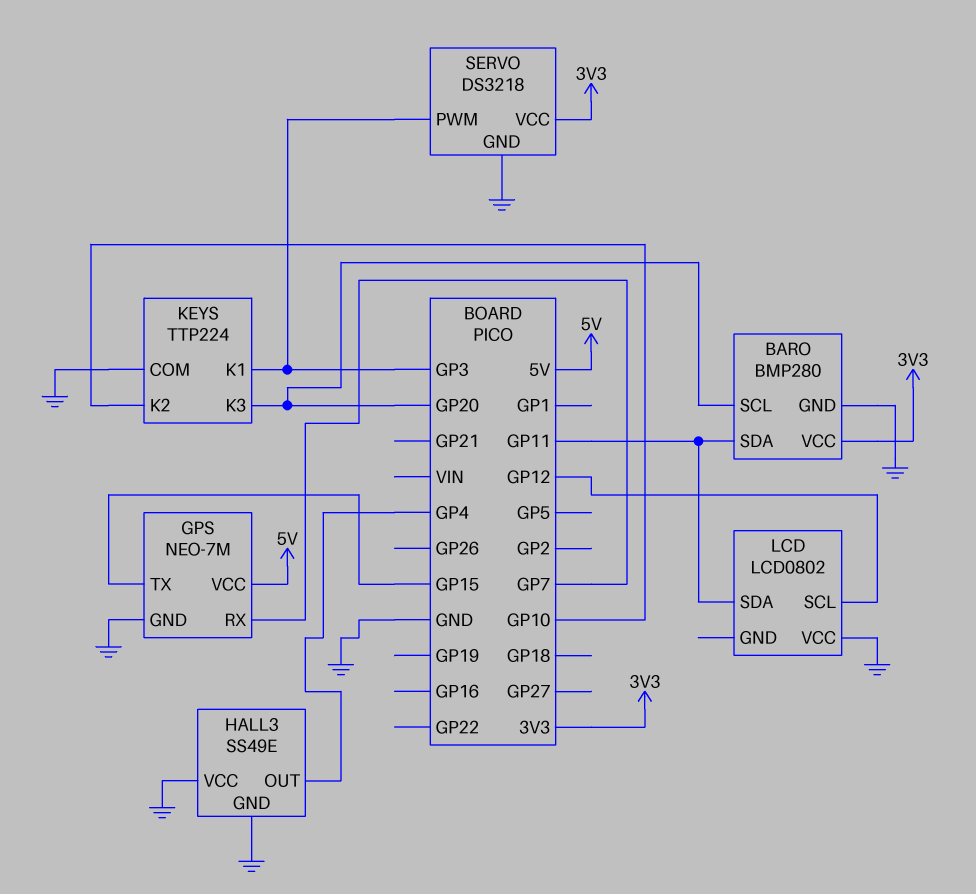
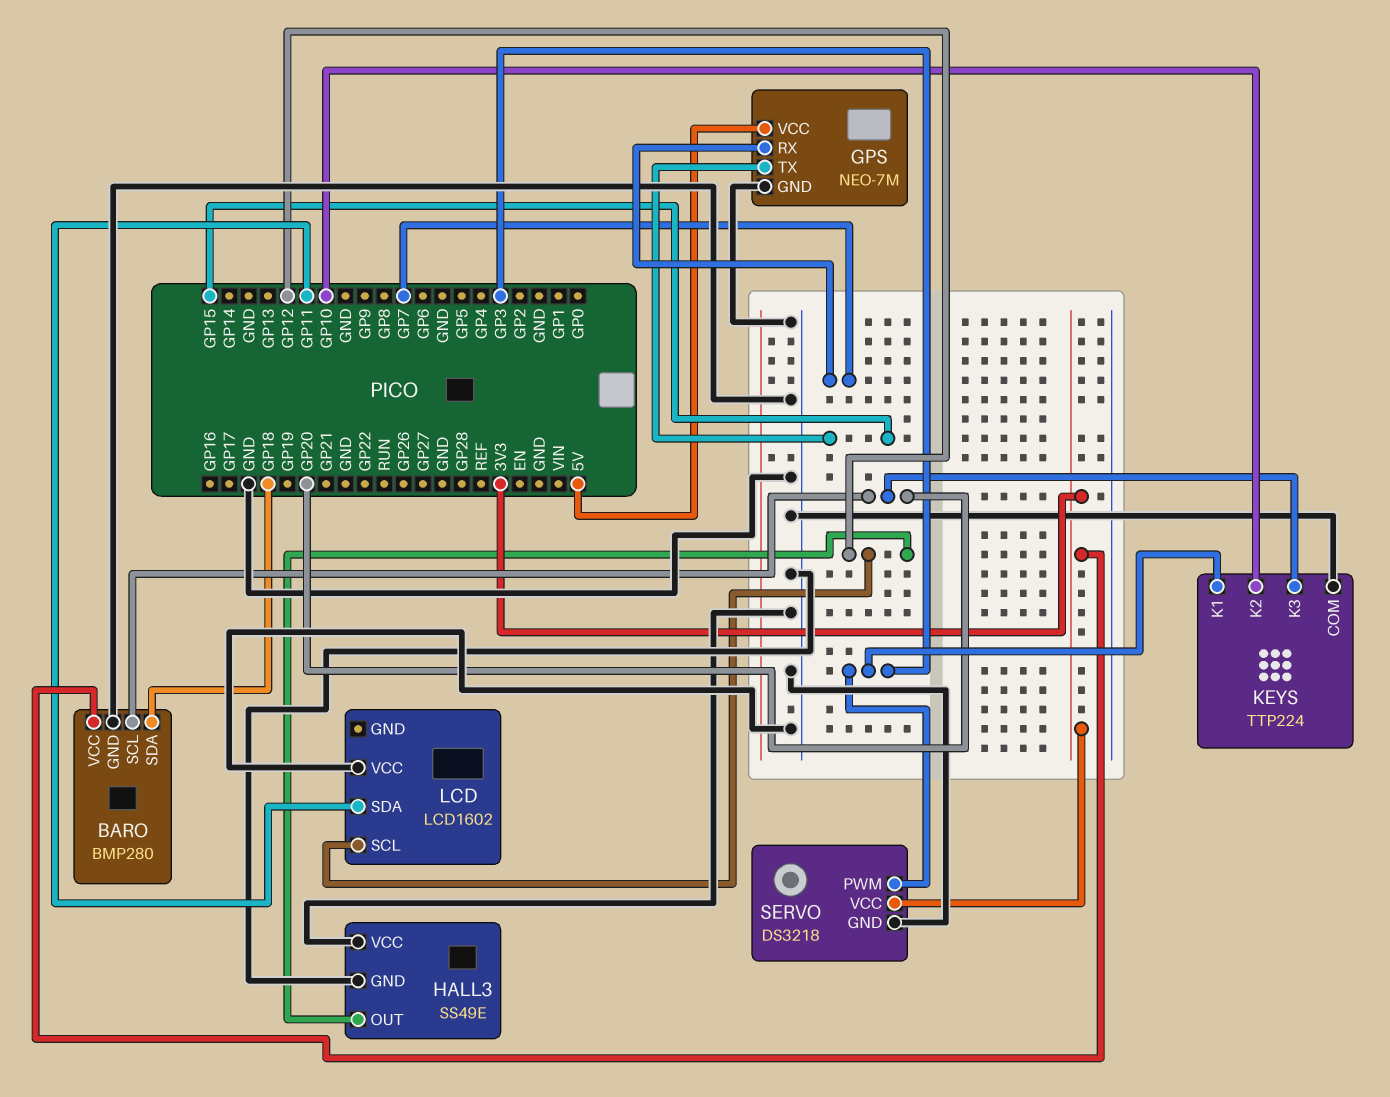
BARO pin SDA: GP11 -> GP18
HALL3 pin OUT: GP4 -> GP12
LCD: LCD0802 -> LCD1602

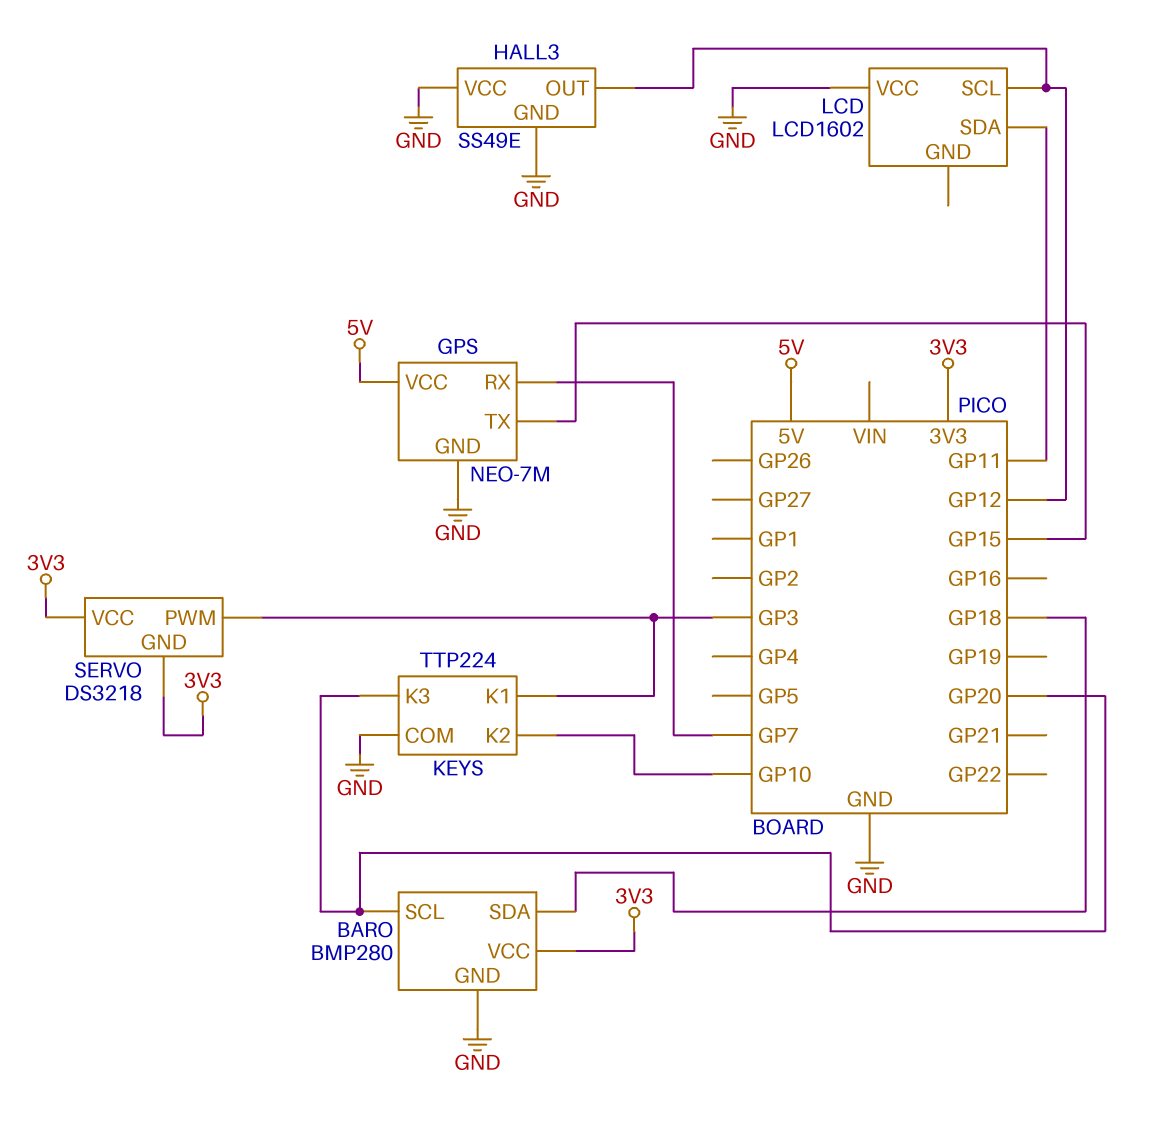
SERVO pin GND: GND -> 3V3

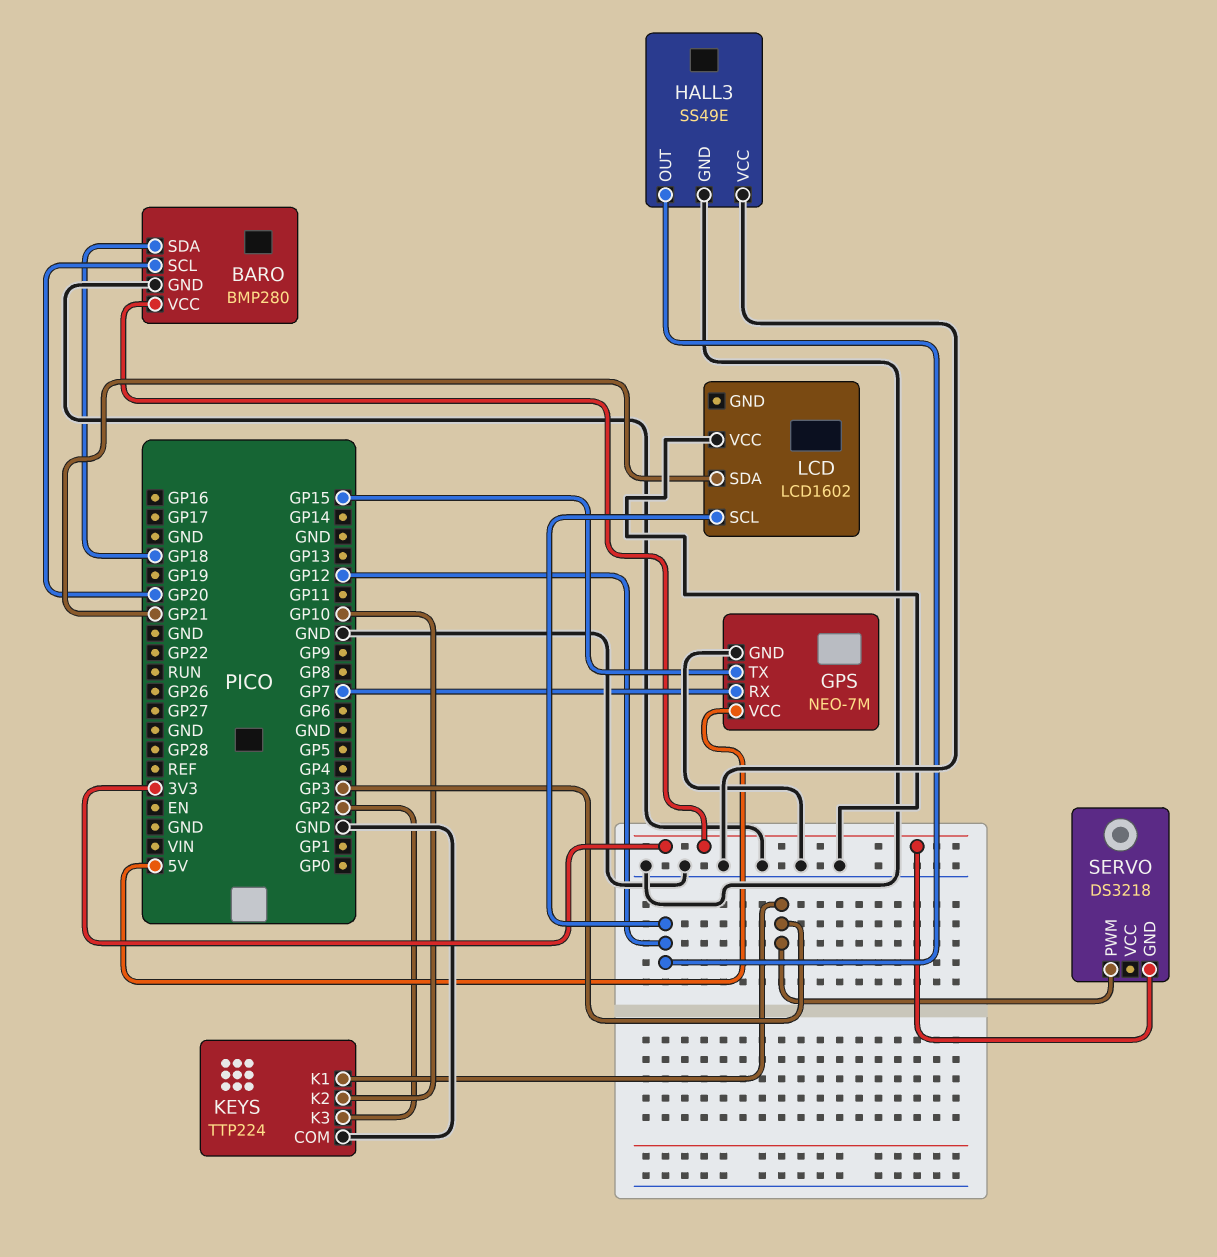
KEYS pin K3: GP20 -> GP2
LCD pin SDA: GP11 -> GP21
SERVO pin VCC: 3V3 -> none

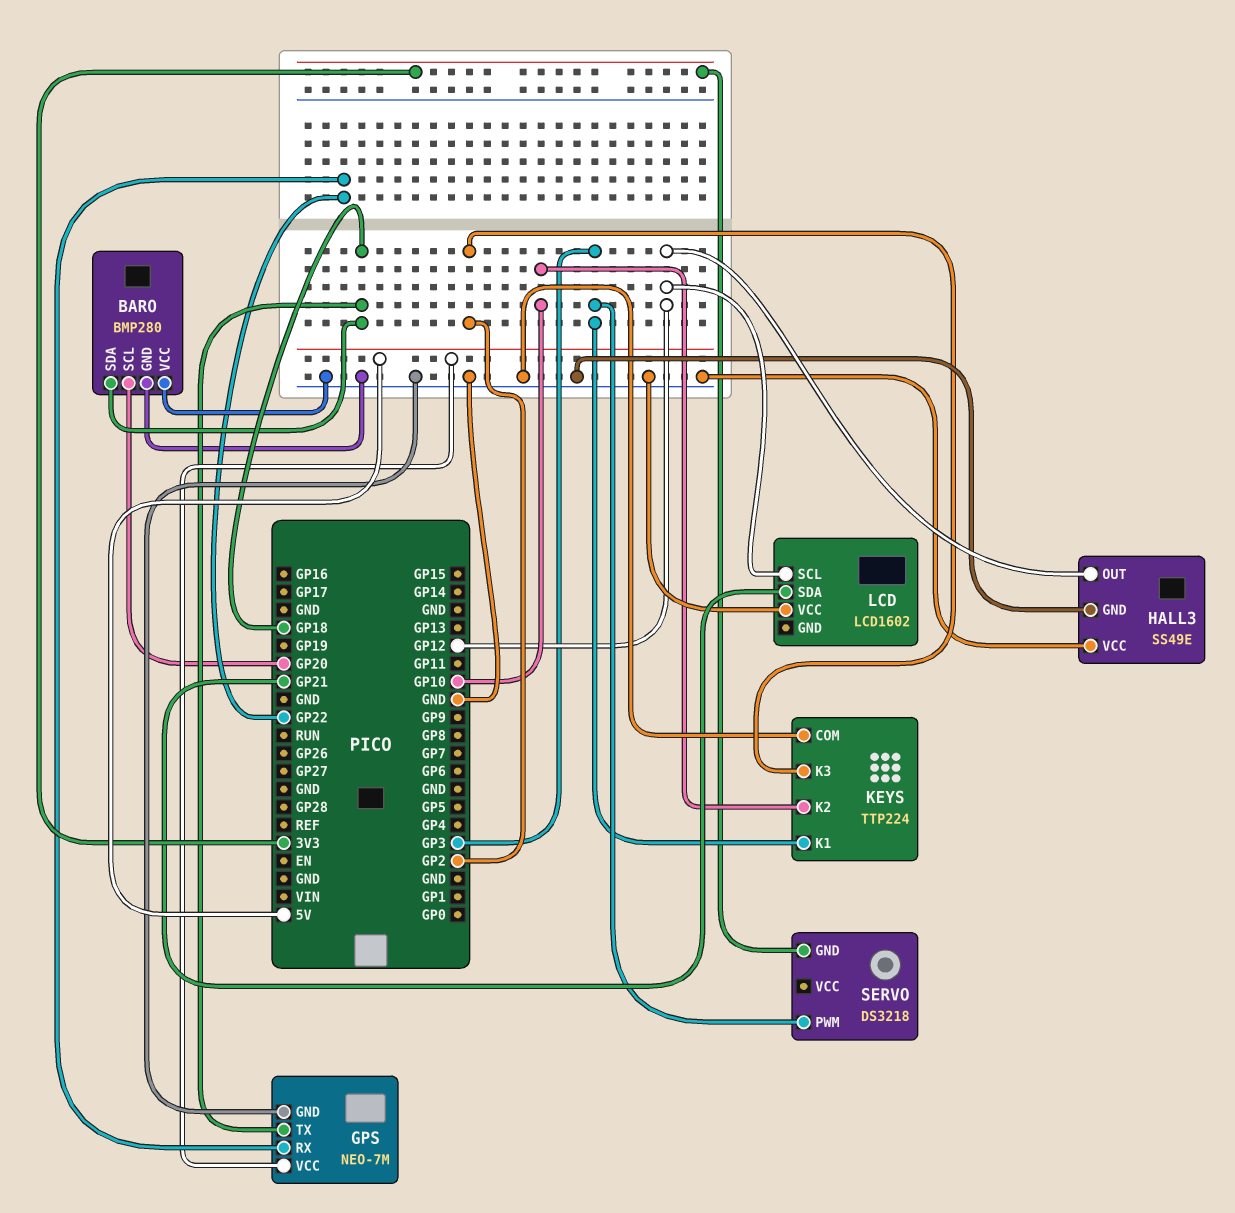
BARO pin VCC: 3V3 -> GND
GPS pin RX: GP7 -> GP22
GPS pin TX: GP15 -> GP18

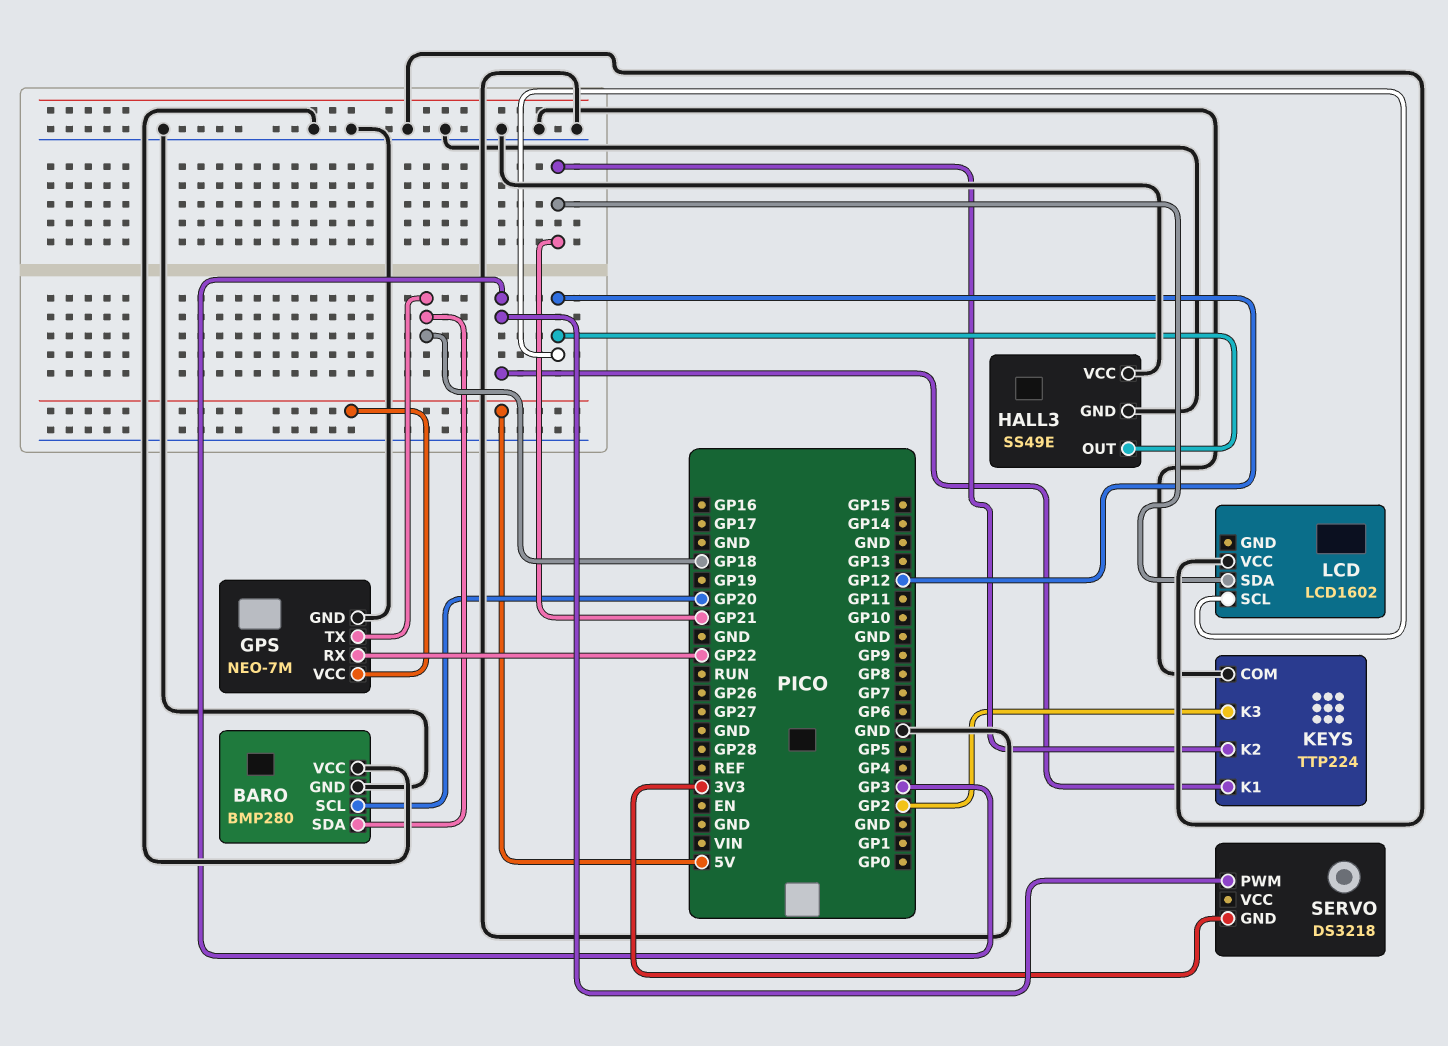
KEYS pin K2: GP10 -> GP21

